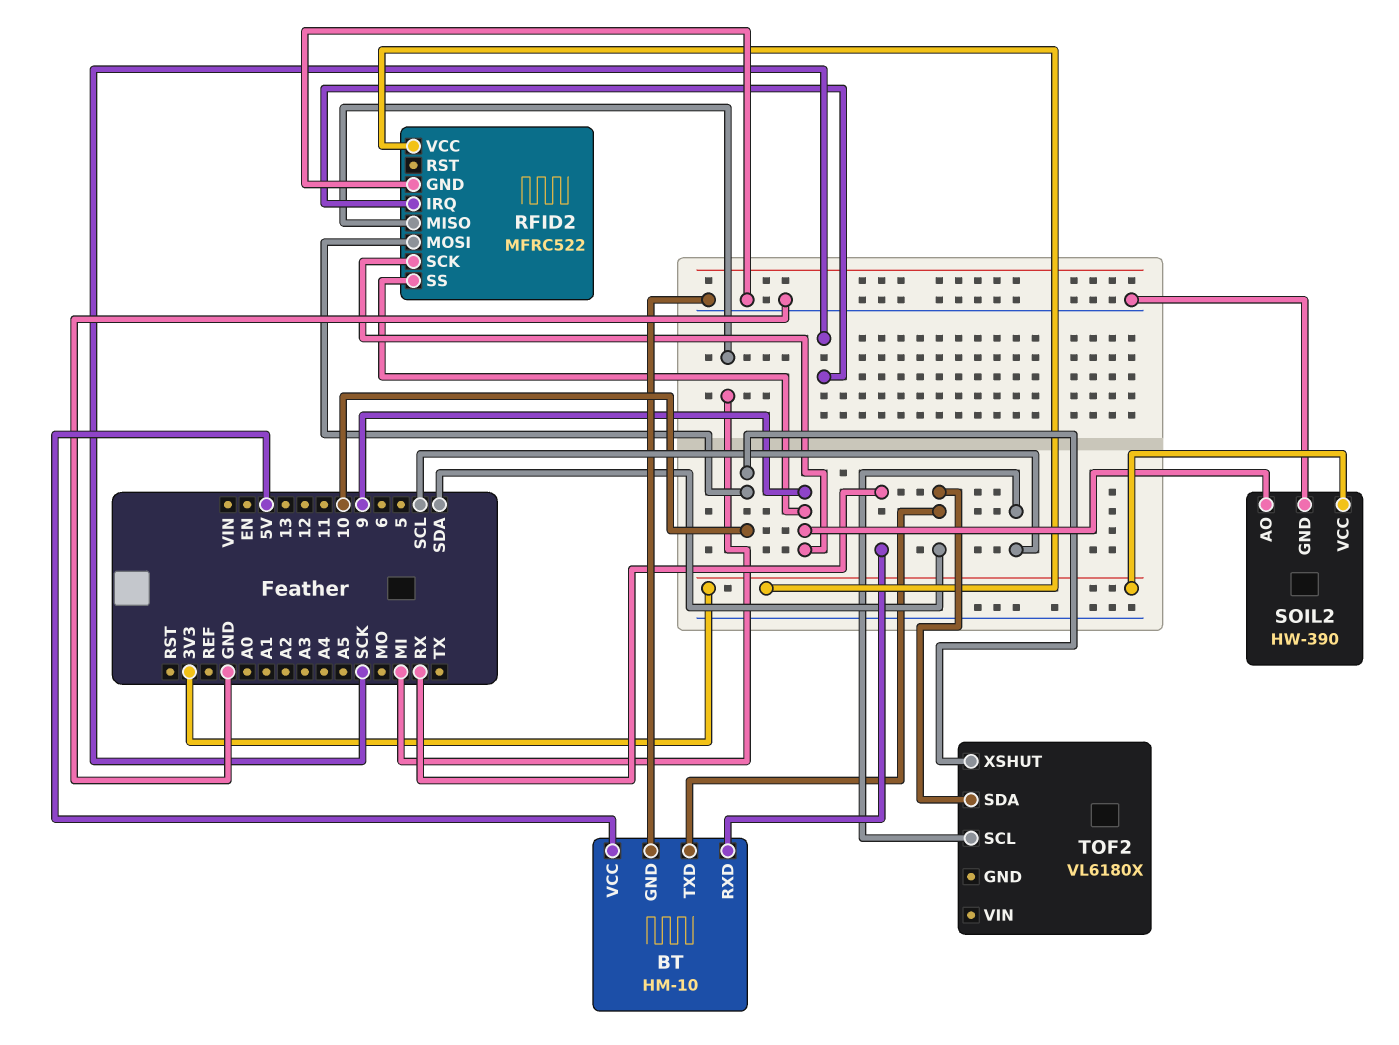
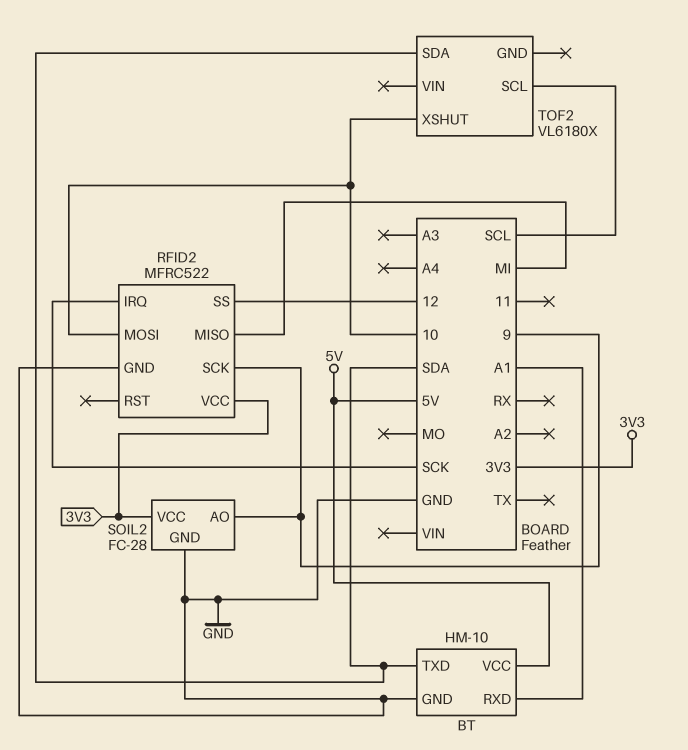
BT pin RXD: RX -> A1
RFID2 pin SS: 9 -> 12
SOIL2: HW-390 -> FC-28

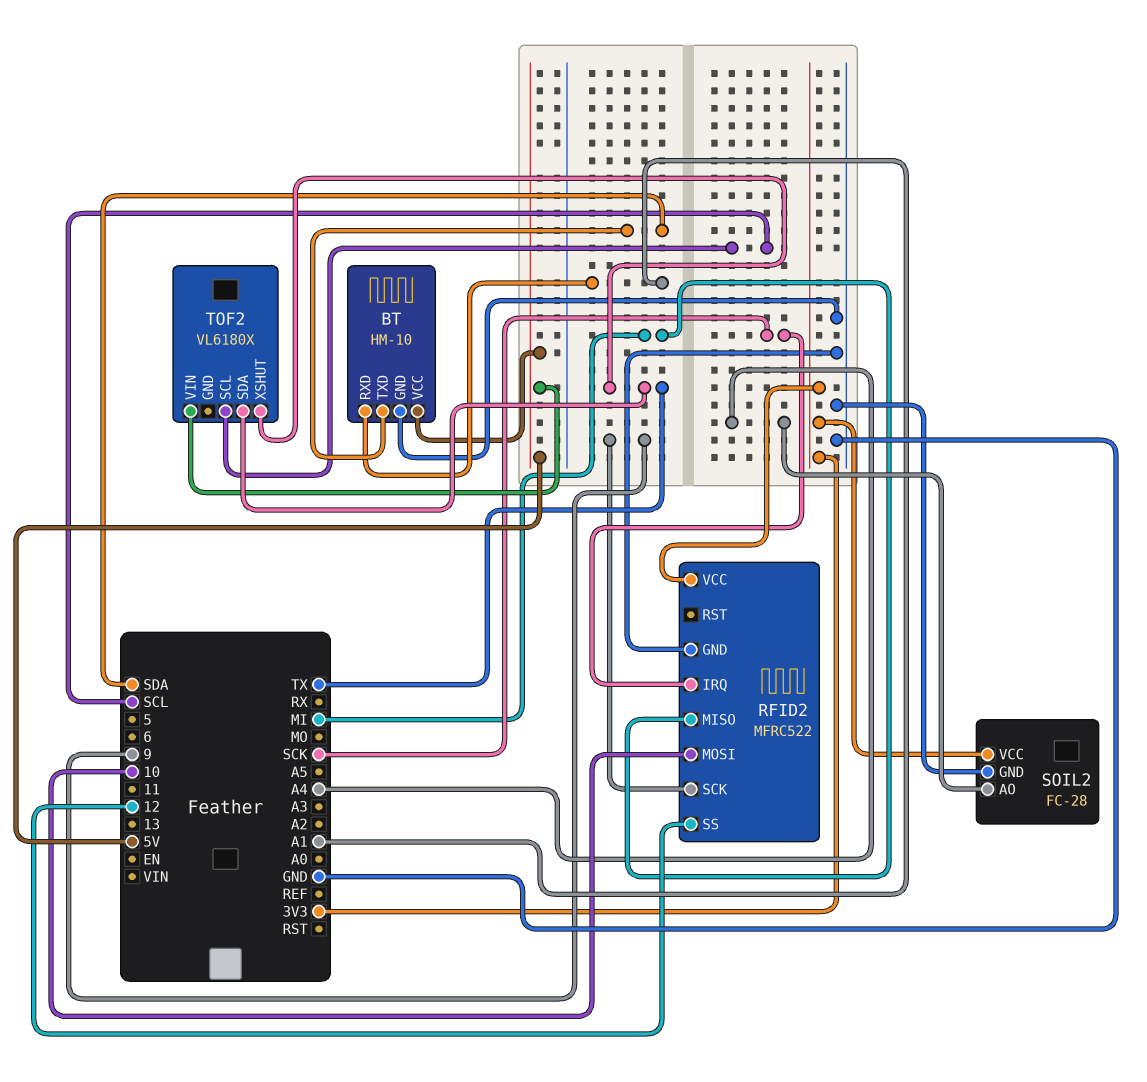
SOIL2 pin AO: 9 -> A4
TOF2 pin SDA: SDA -> TX
TOF2 pin VIN: none -> 5V
TOF2 pin XSHUT: 10 -> TX

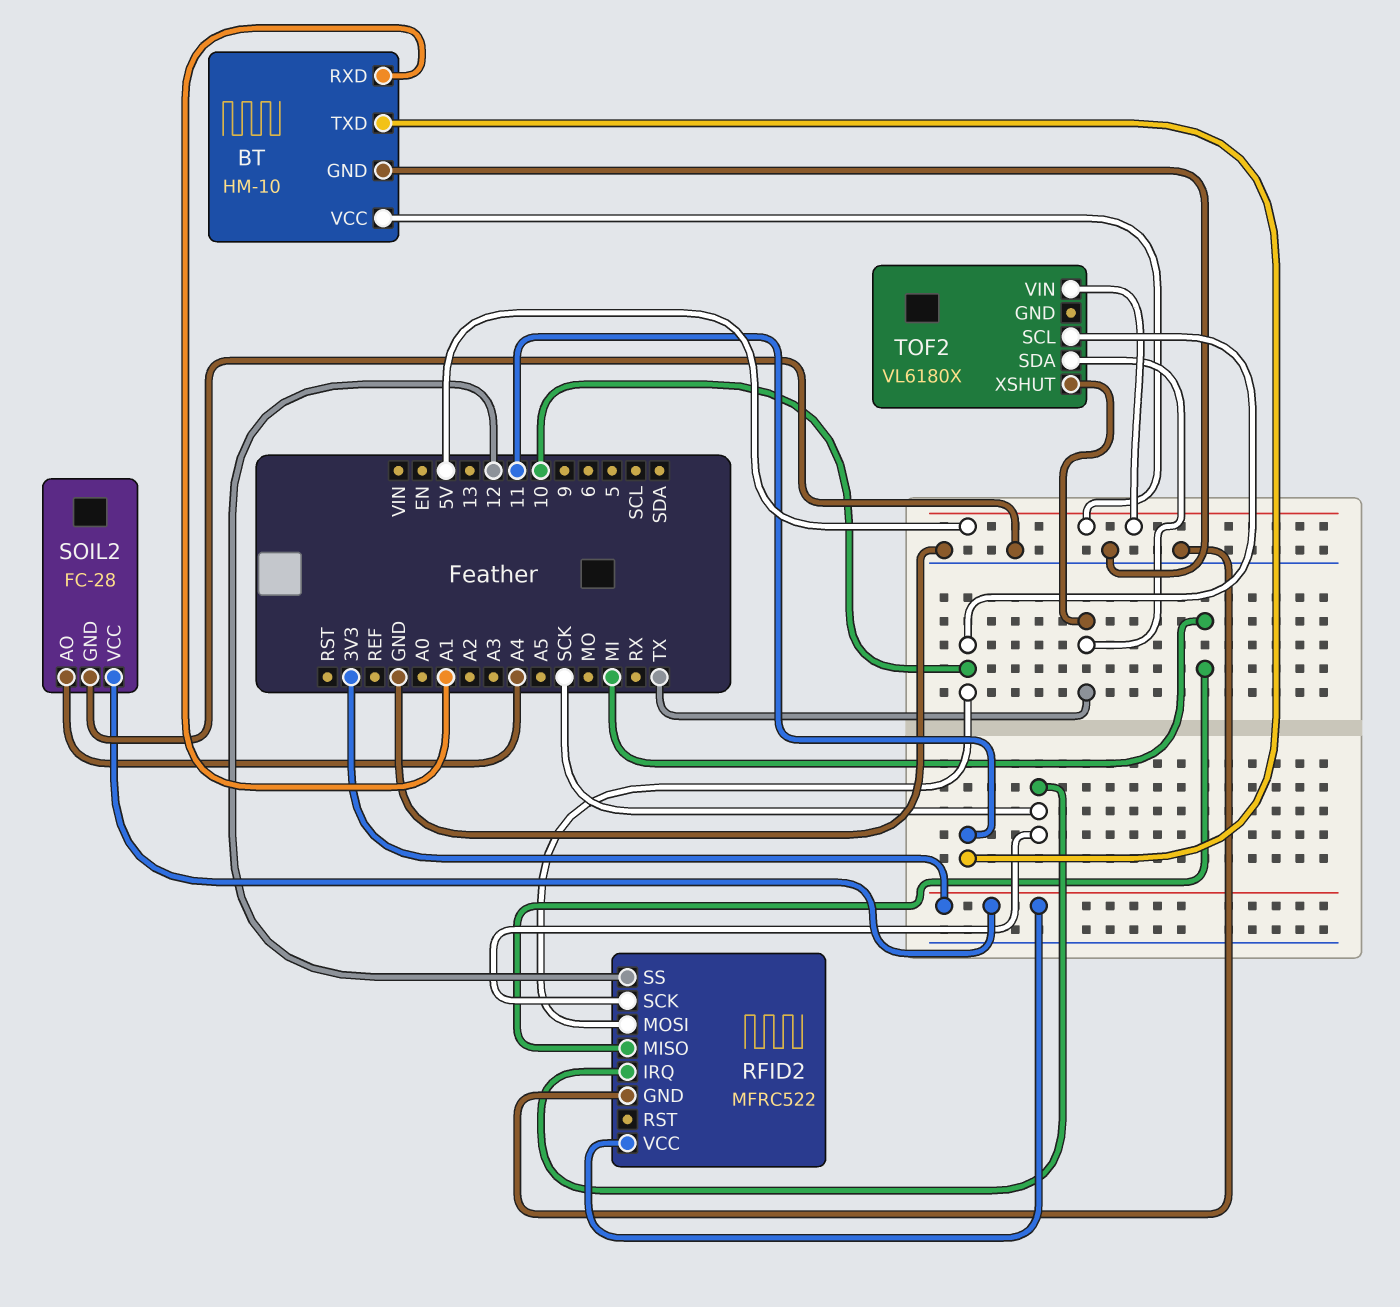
BT pin TXD: SDA -> 11
RFID2 pin SCK: 9 -> SCK
TOF2 pin SCL: SCL -> 10

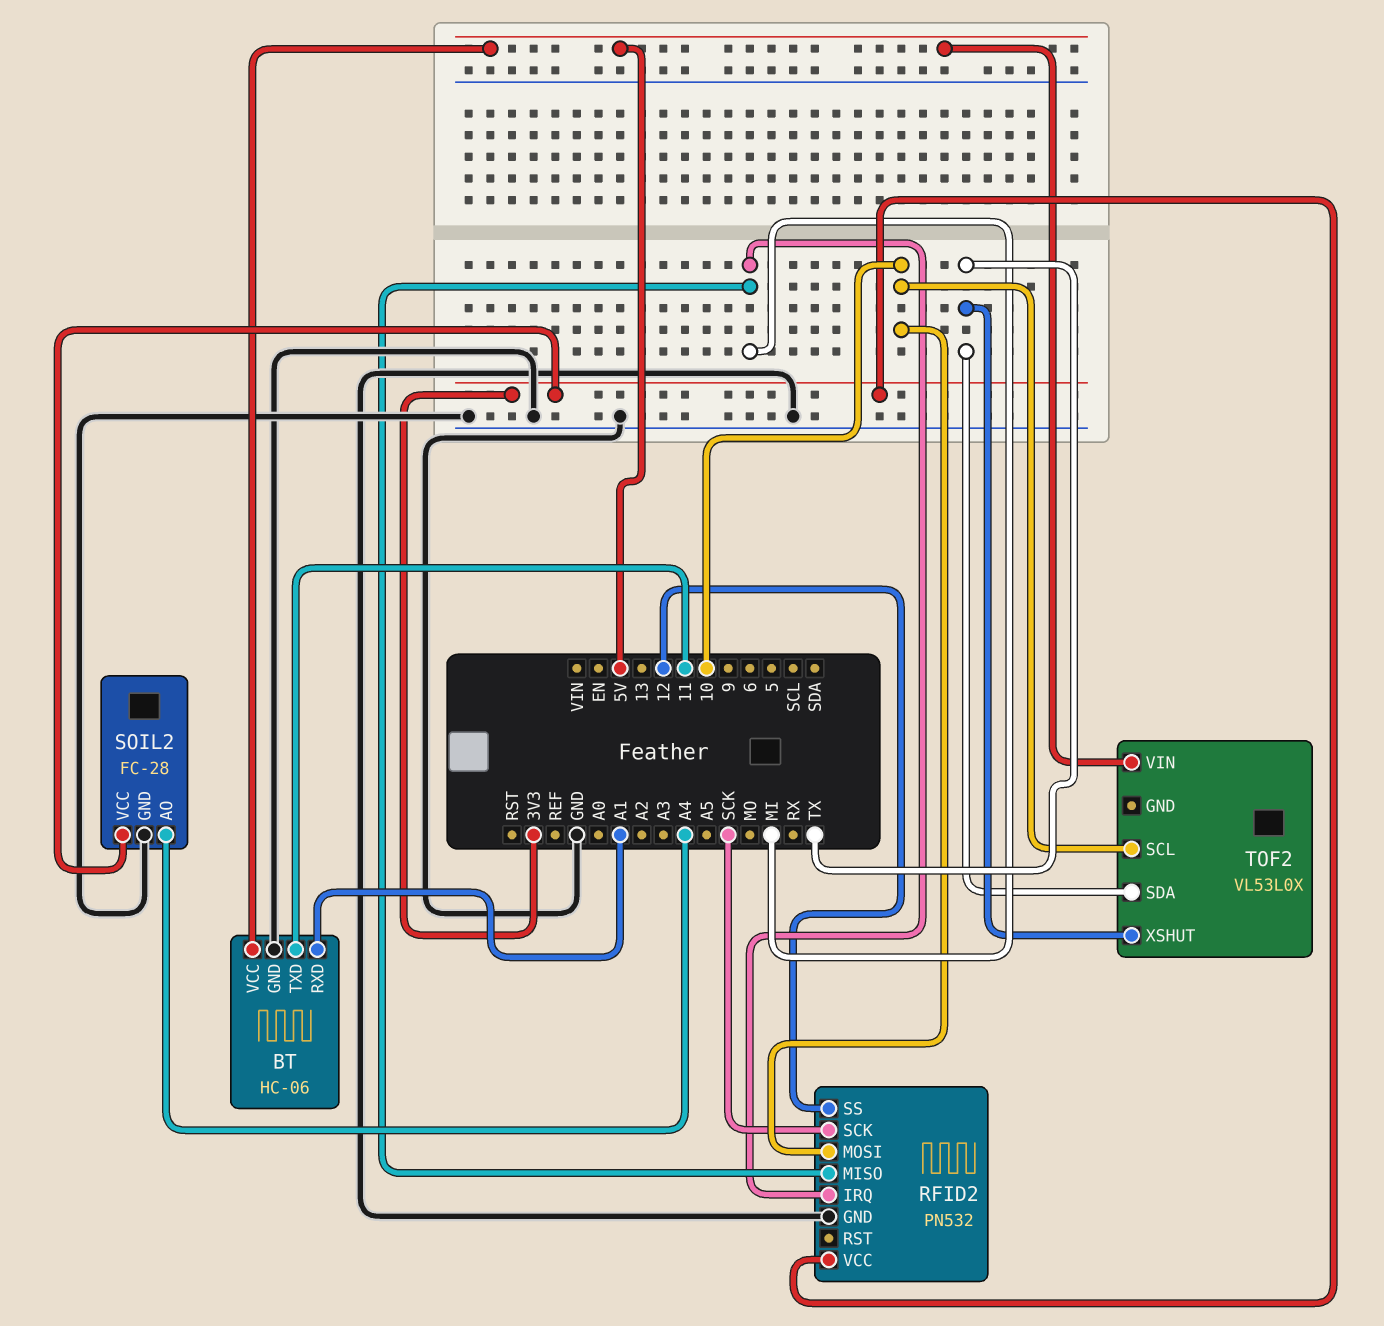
BT: HM-10 -> HC-06
RFID2: MFRC522 -> PN532
RFID2 pin IRQ: SCK -> MI
TOF2: VL6180X -> VL53L0X

